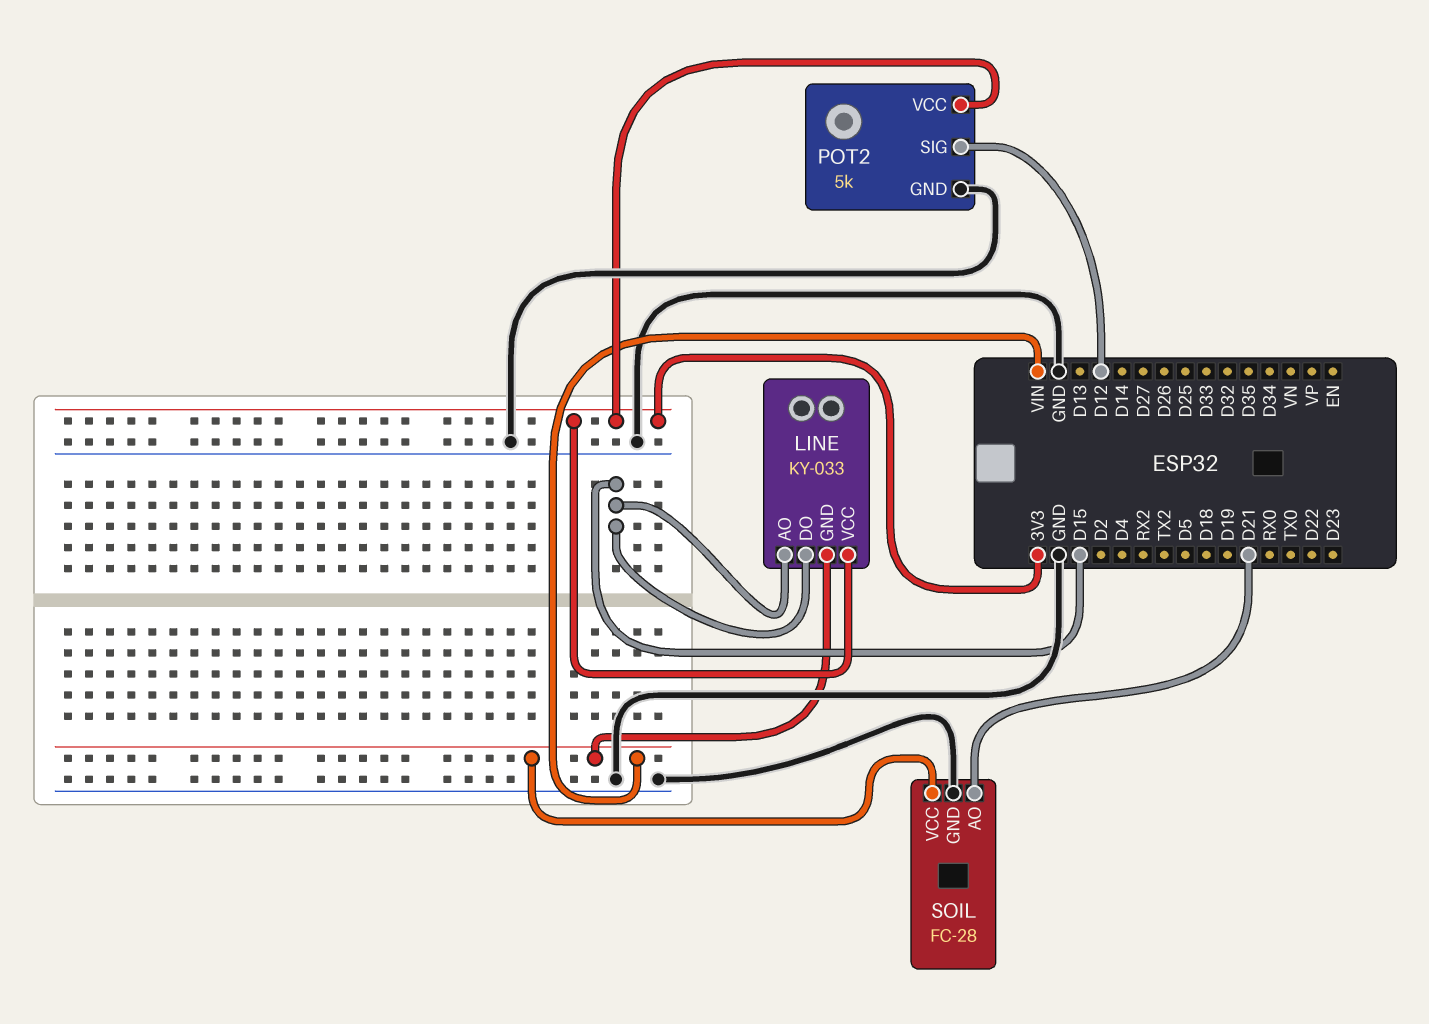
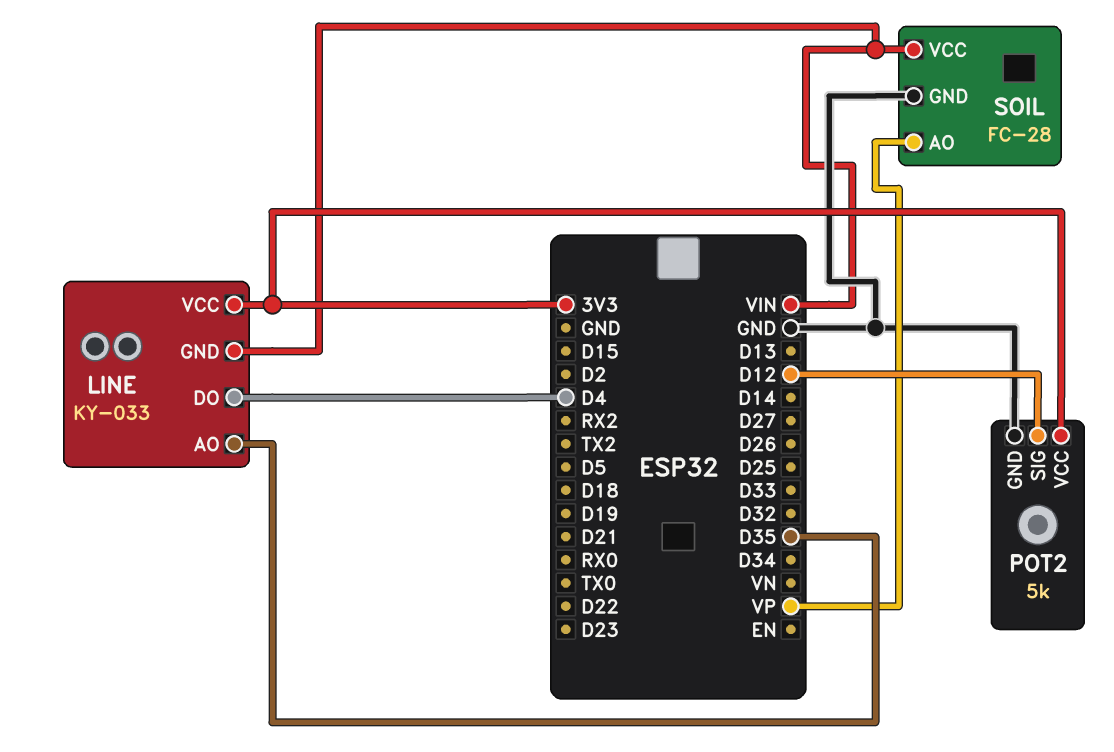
LINE pin AO: D15 -> D35
LINE pin DO: D15 -> D4
SOIL pin AO: D21 -> VP

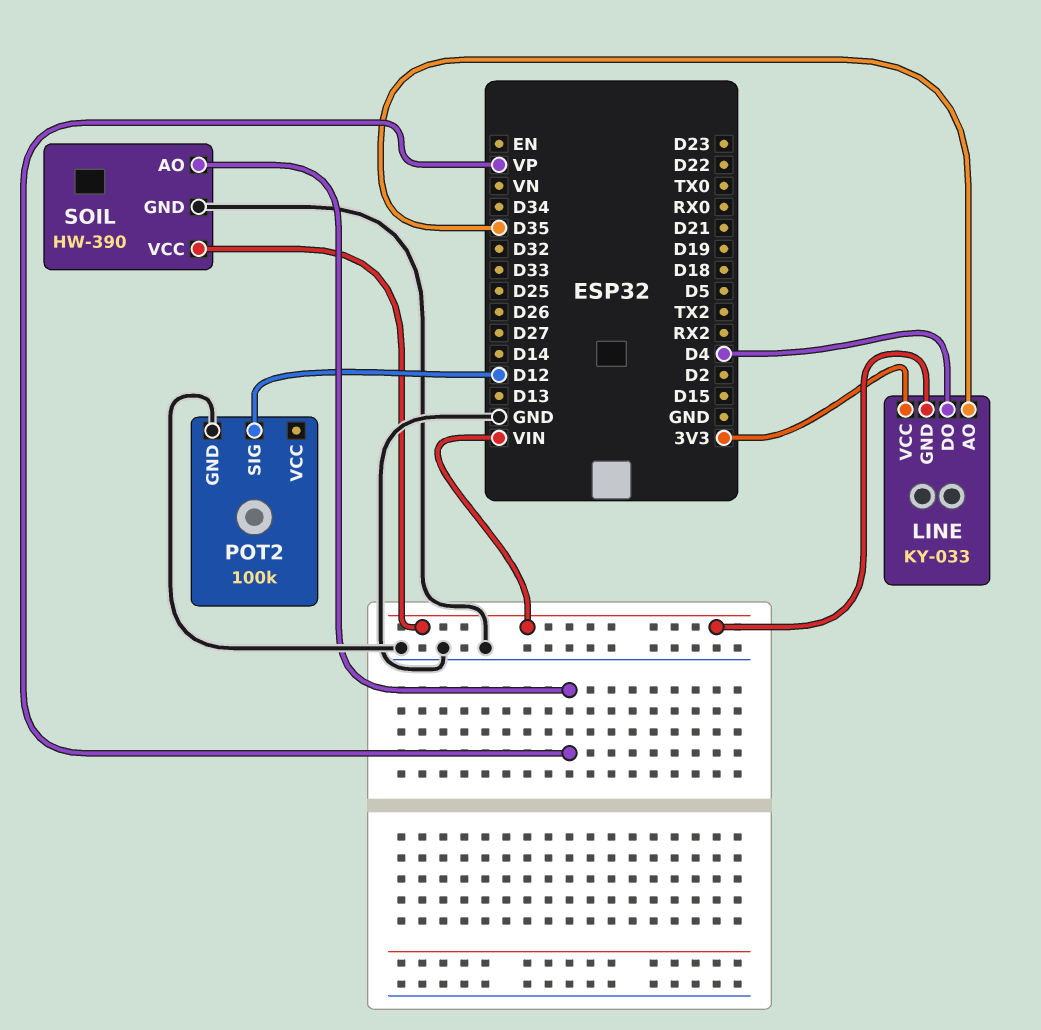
POT2: 5k -> 100k
POT2 pin VCC: 3V3 -> none
SOIL: FC-28 -> HW-390

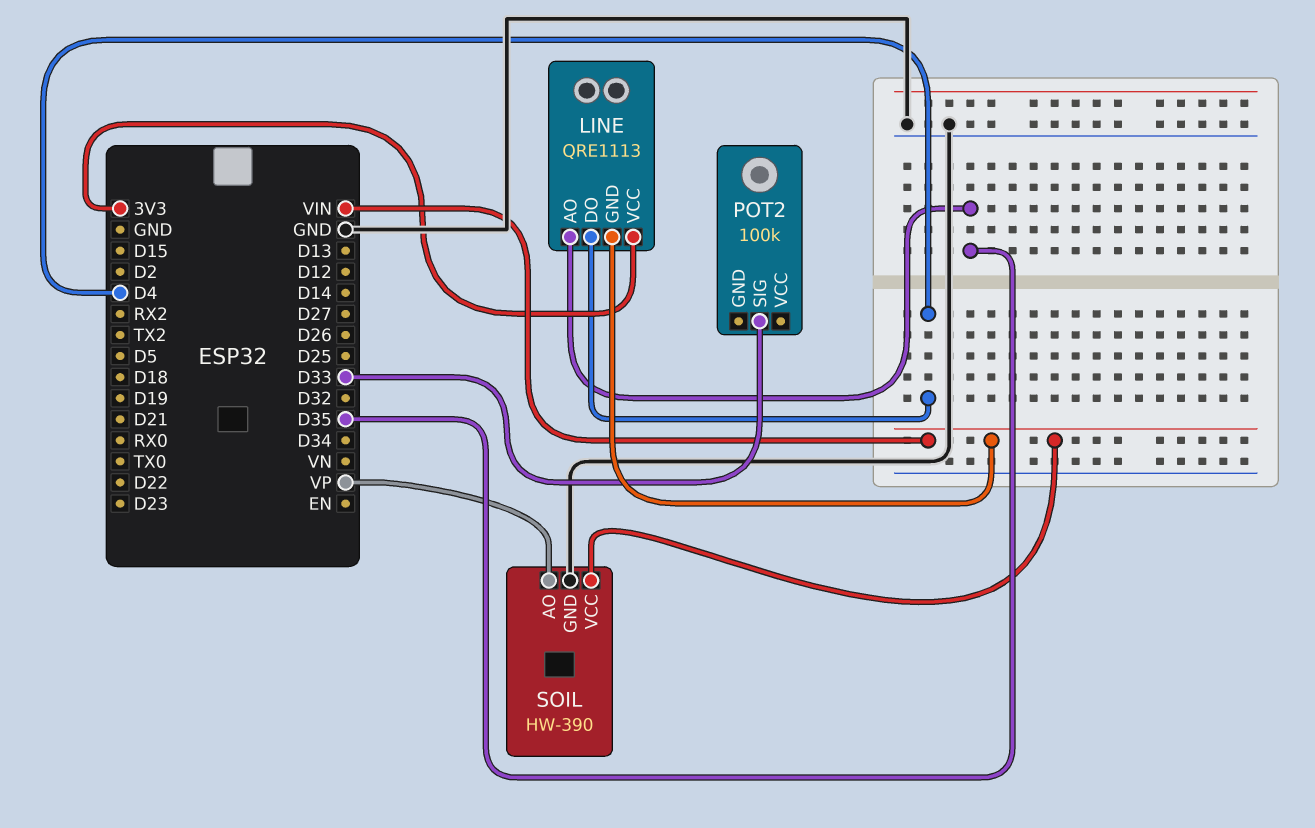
LINE: KY-033 -> QRE1113
POT2 pin GND: GND -> none
POT2 pin SIG: D12 -> D33

